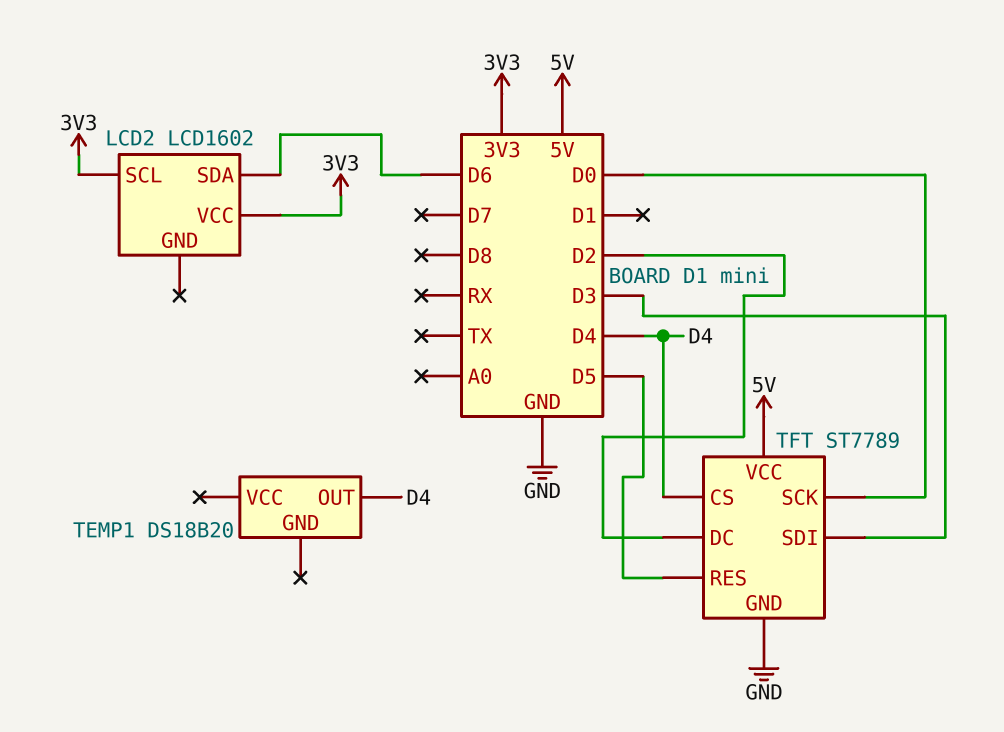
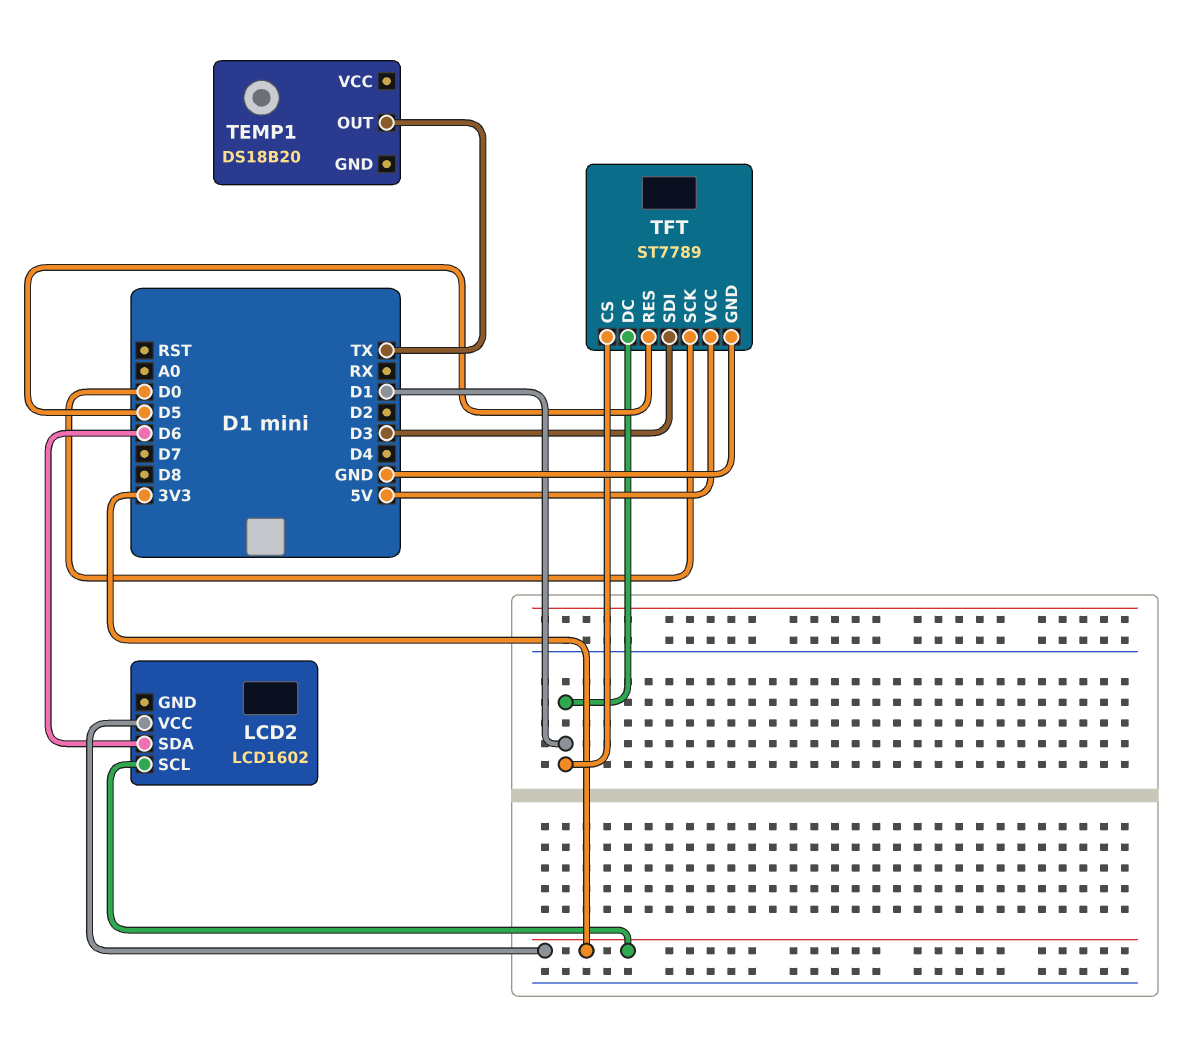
TEMP1 pin OUT: D4 -> TX
TFT pin CS: D4 -> D1
TFT pin DC: D2 -> D1

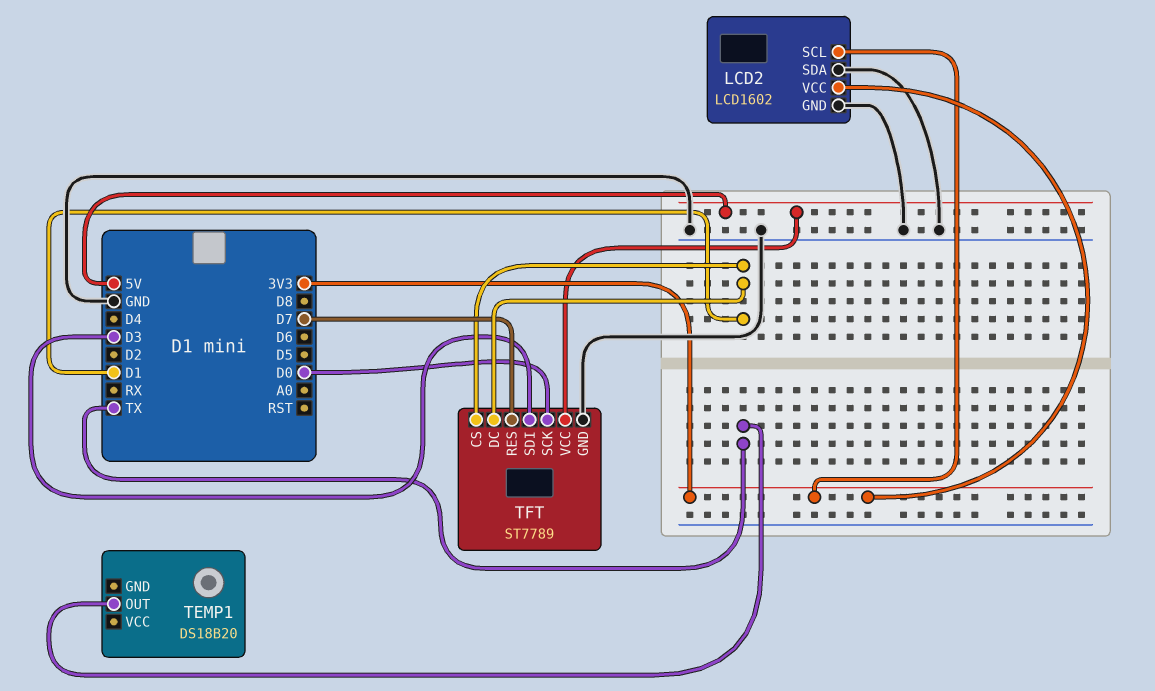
LCD2 pin GND: none -> GND
LCD2 pin SDA: D6 -> GND
TFT pin RES: D5 -> D7

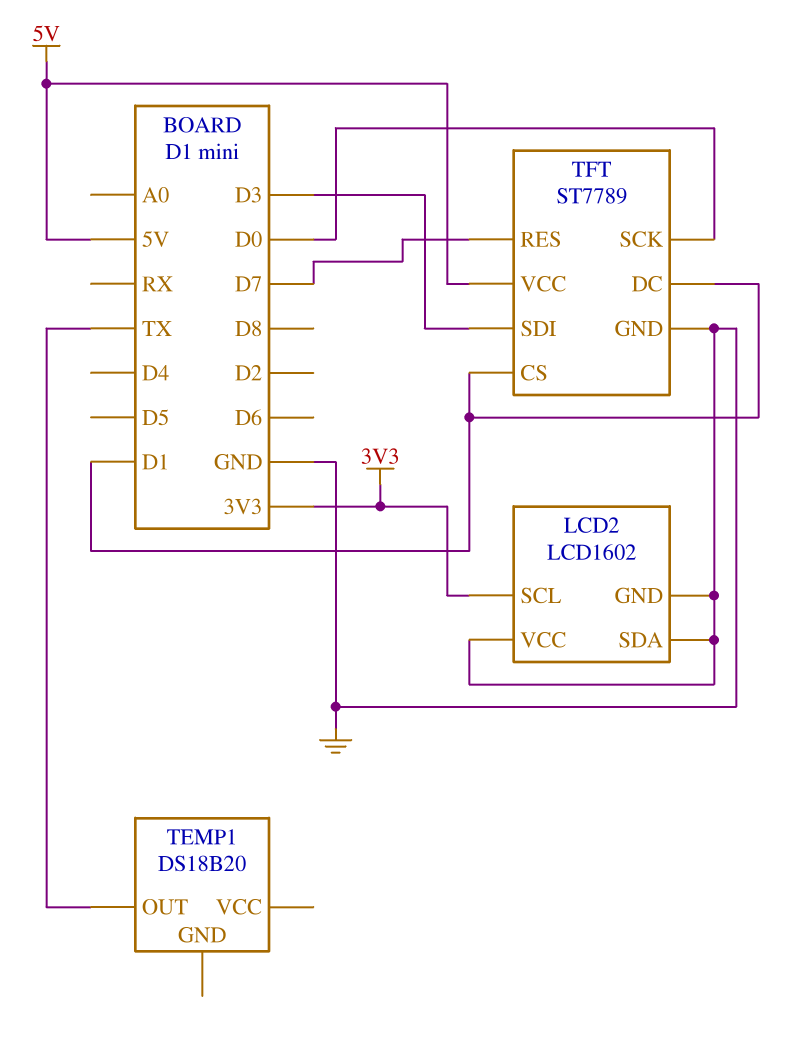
LCD2 pin VCC: 3V3 -> GND

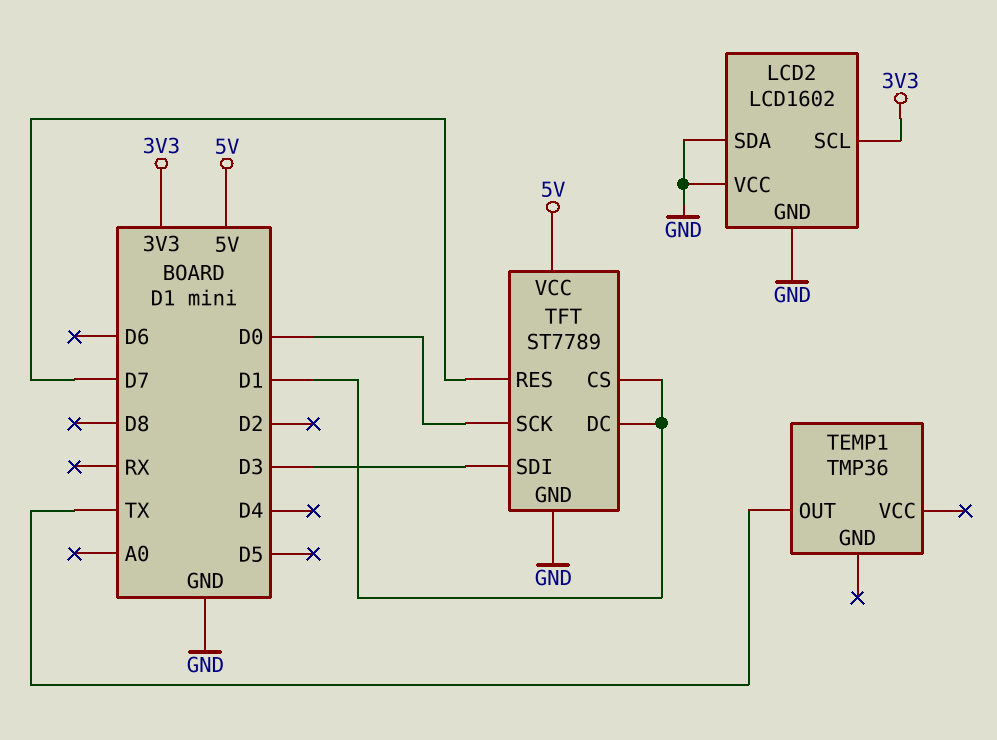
TEMP1: DS18B20 -> TMP36

